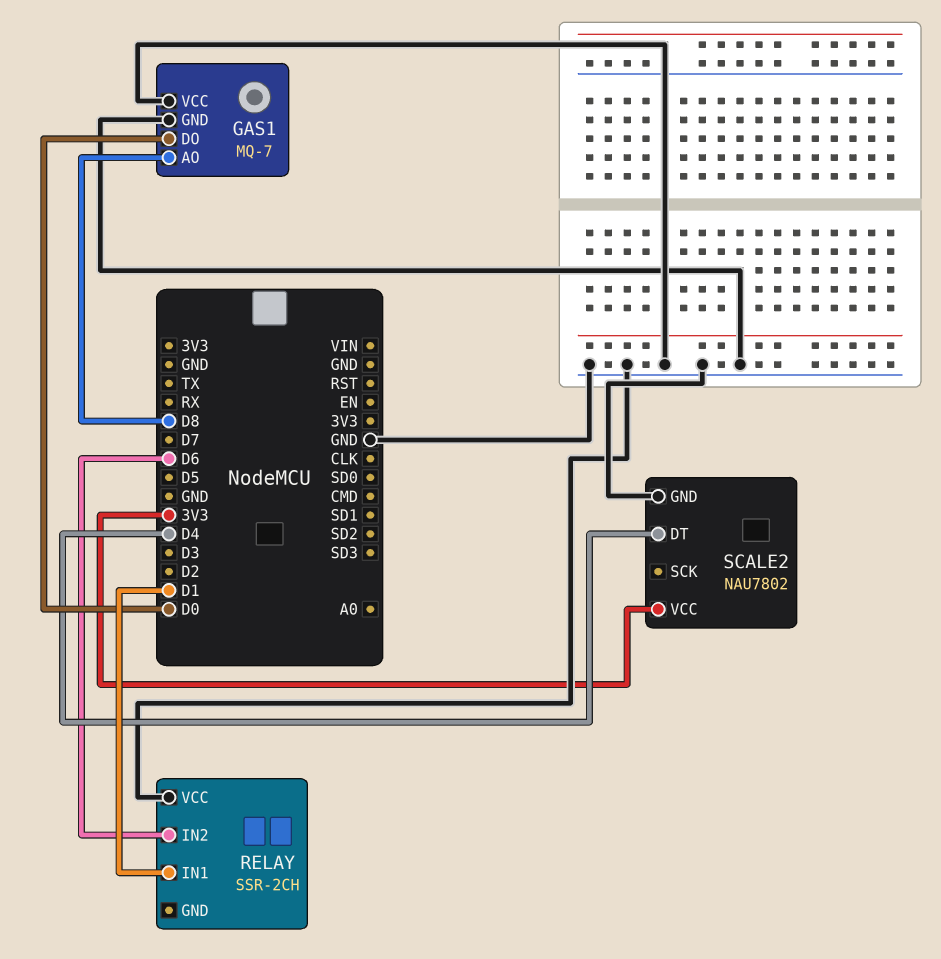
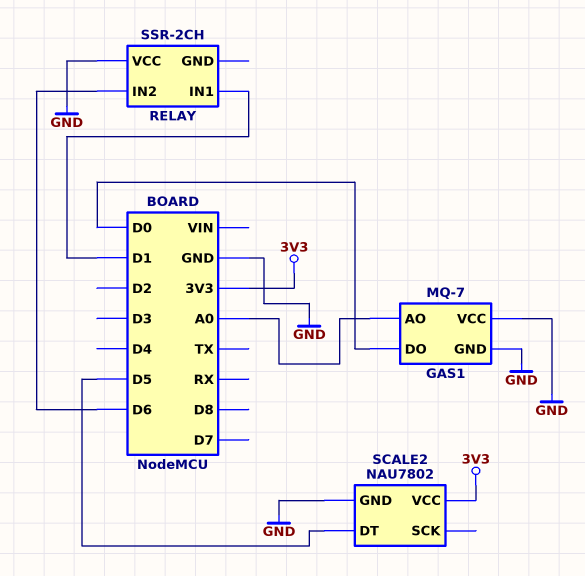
GAS1 pin AO: D8 -> A0
SCALE2 pin DT: D4 -> D5

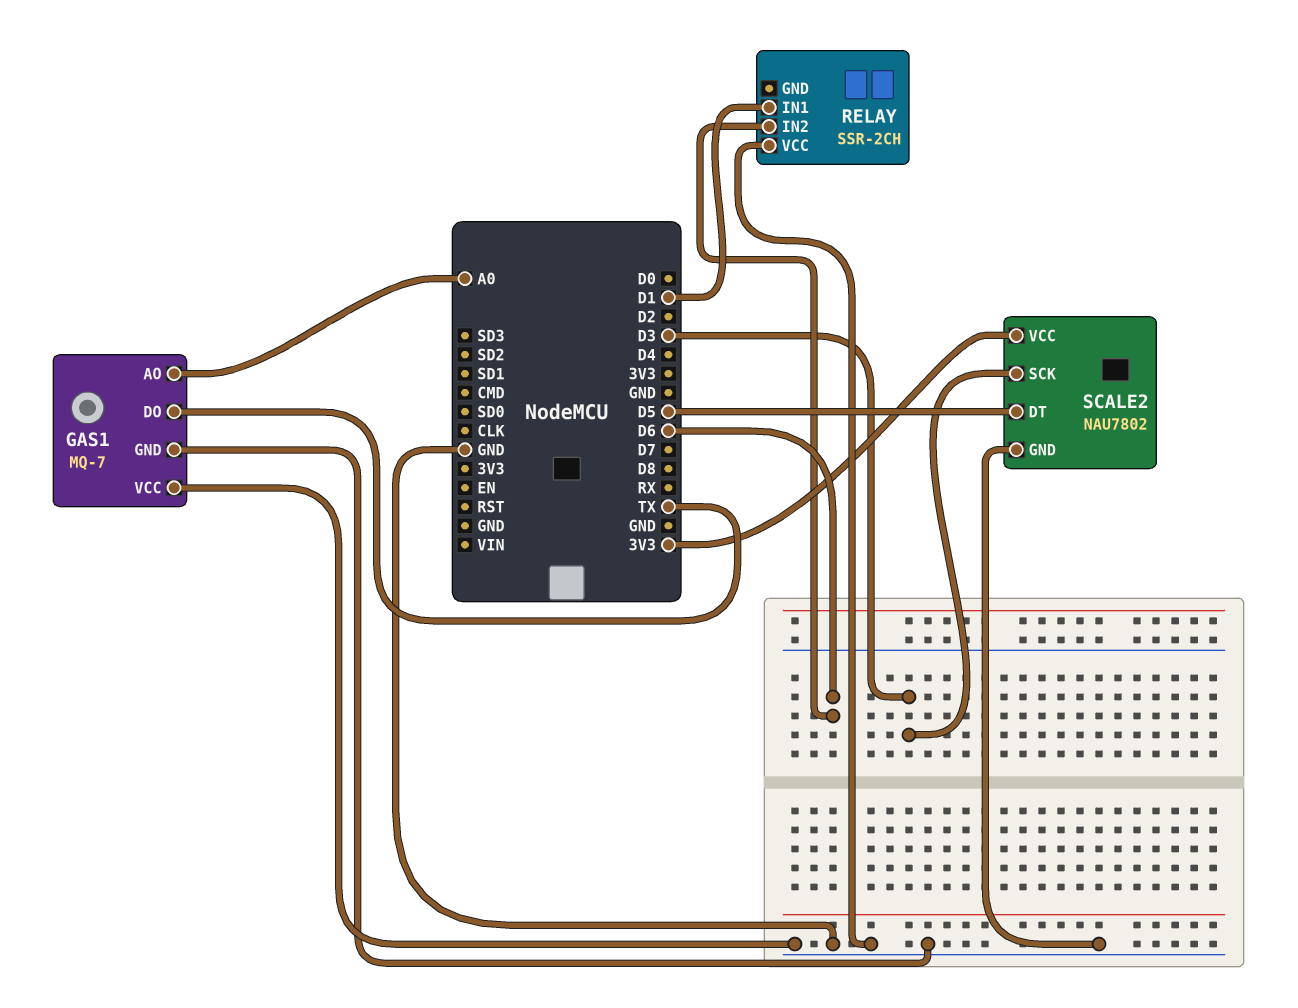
GAS1 pin DO: D0 -> TX
SCALE2 pin SCK: none -> D3

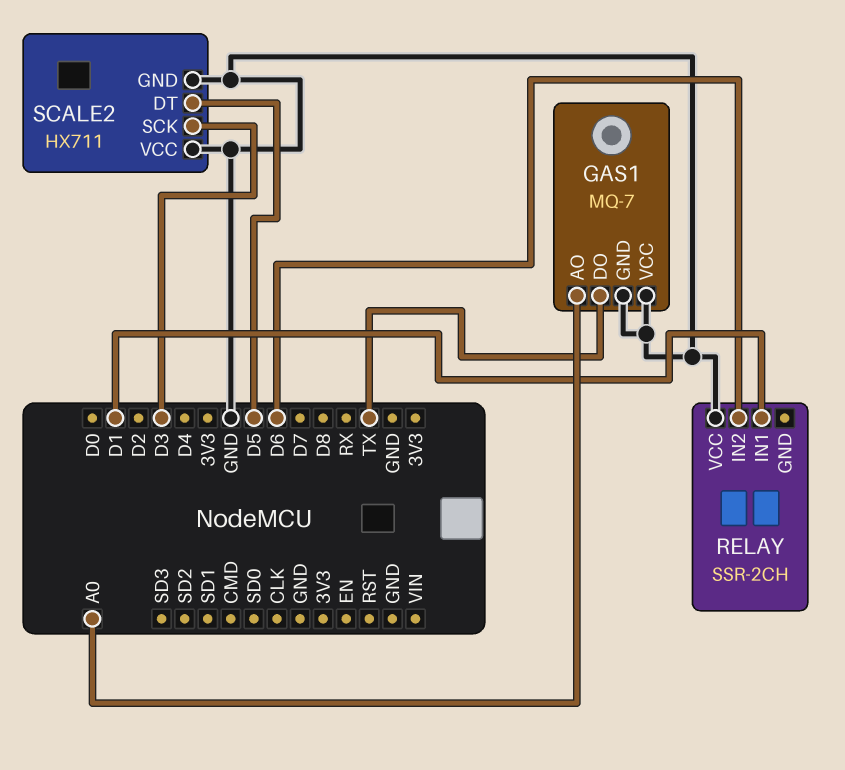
SCALE2: NAU7802 -> HX711
SCALE2 pin VCC: 3V3 -> GND

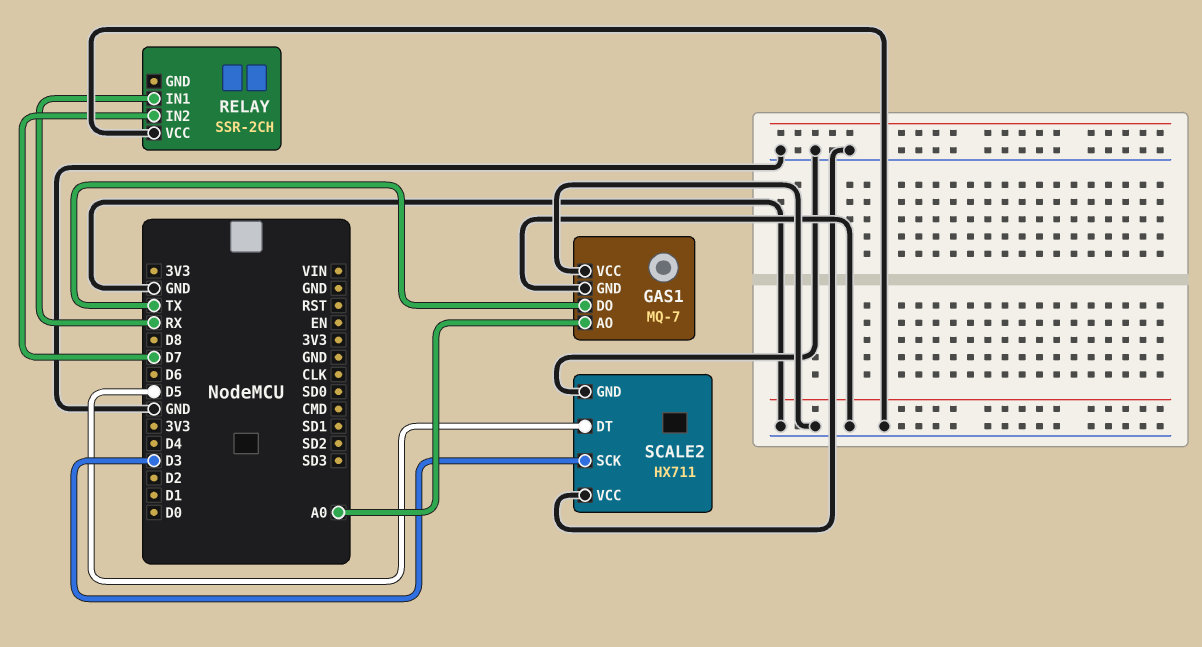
RELAY pin IN1: D1 -> RX
RELAY pin IN2: D6 -> D7

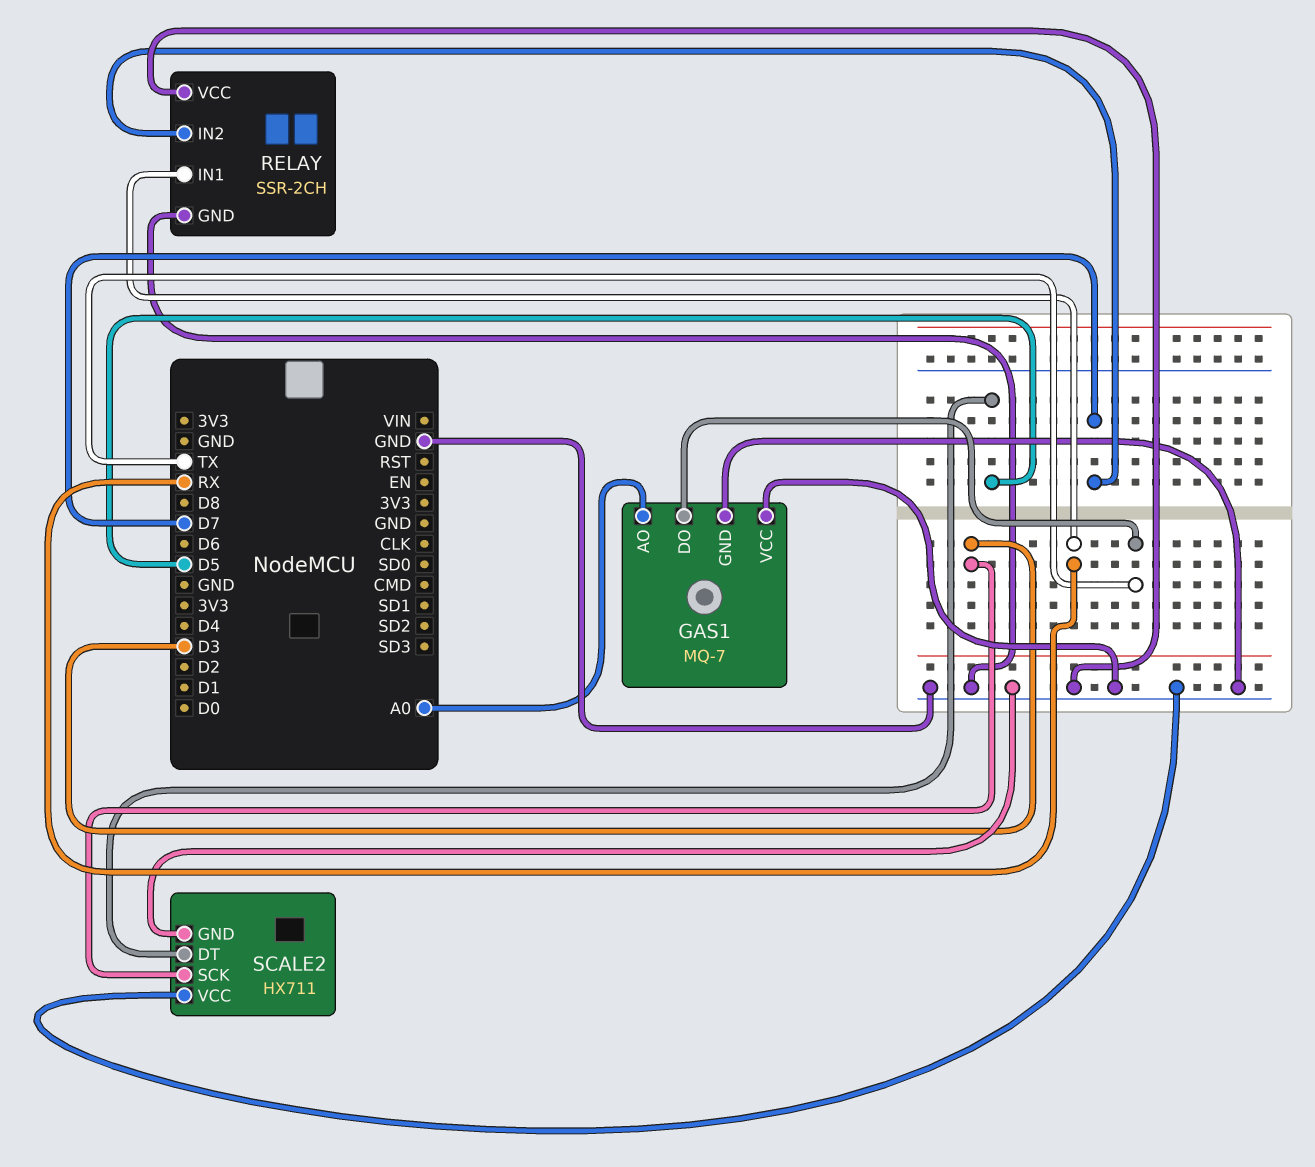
RELAY pin GND: none -> GND

